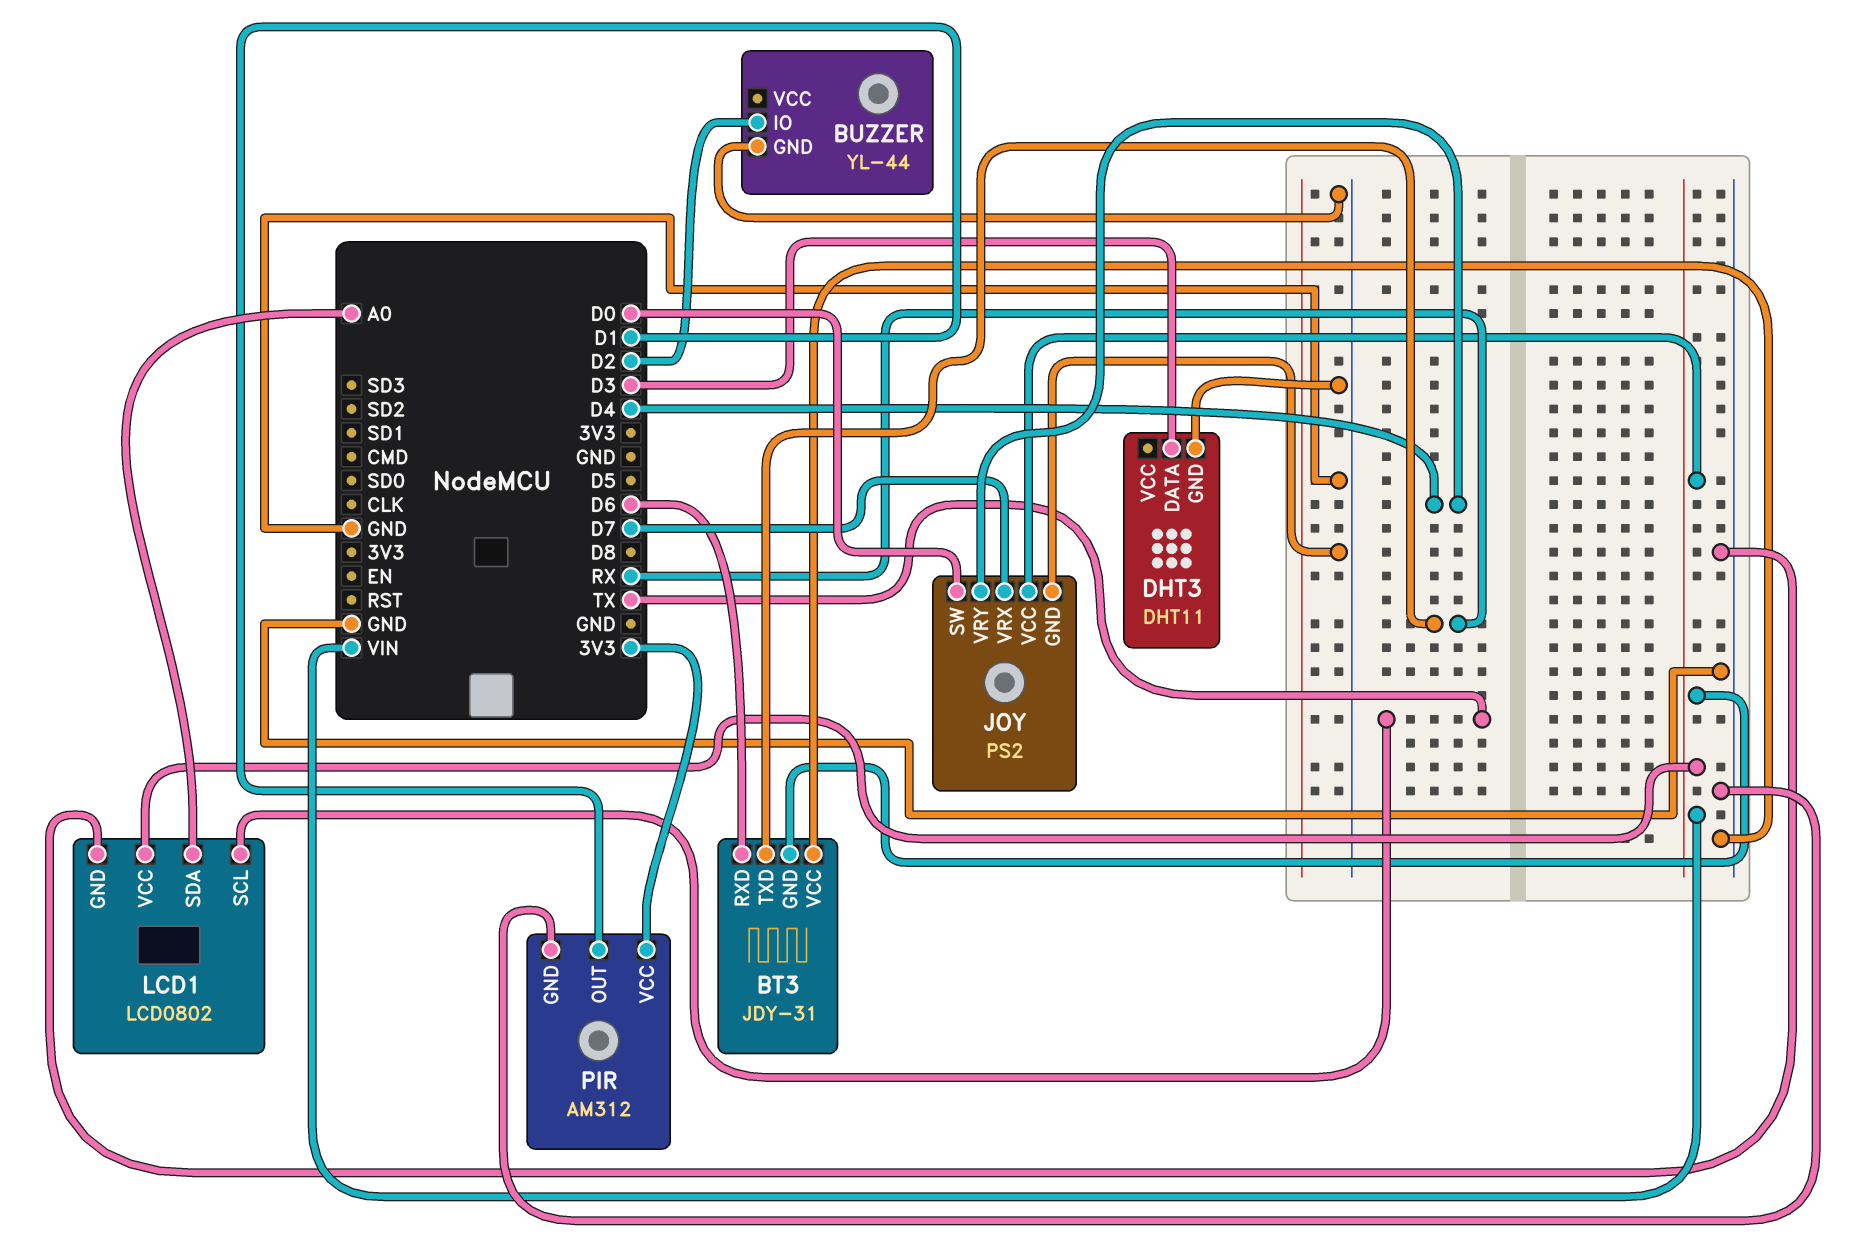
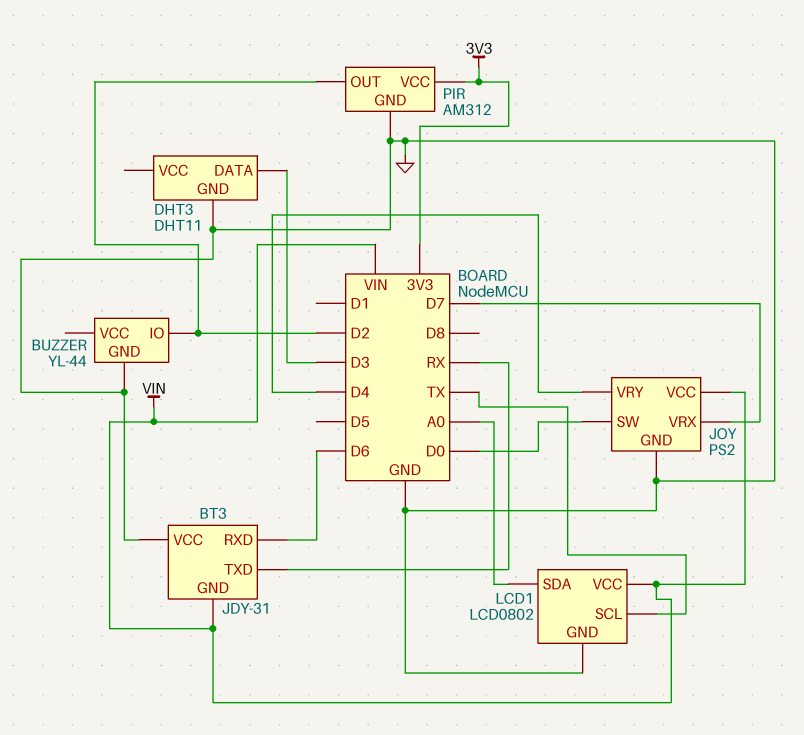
PIR pin OUT: D1 -> D2

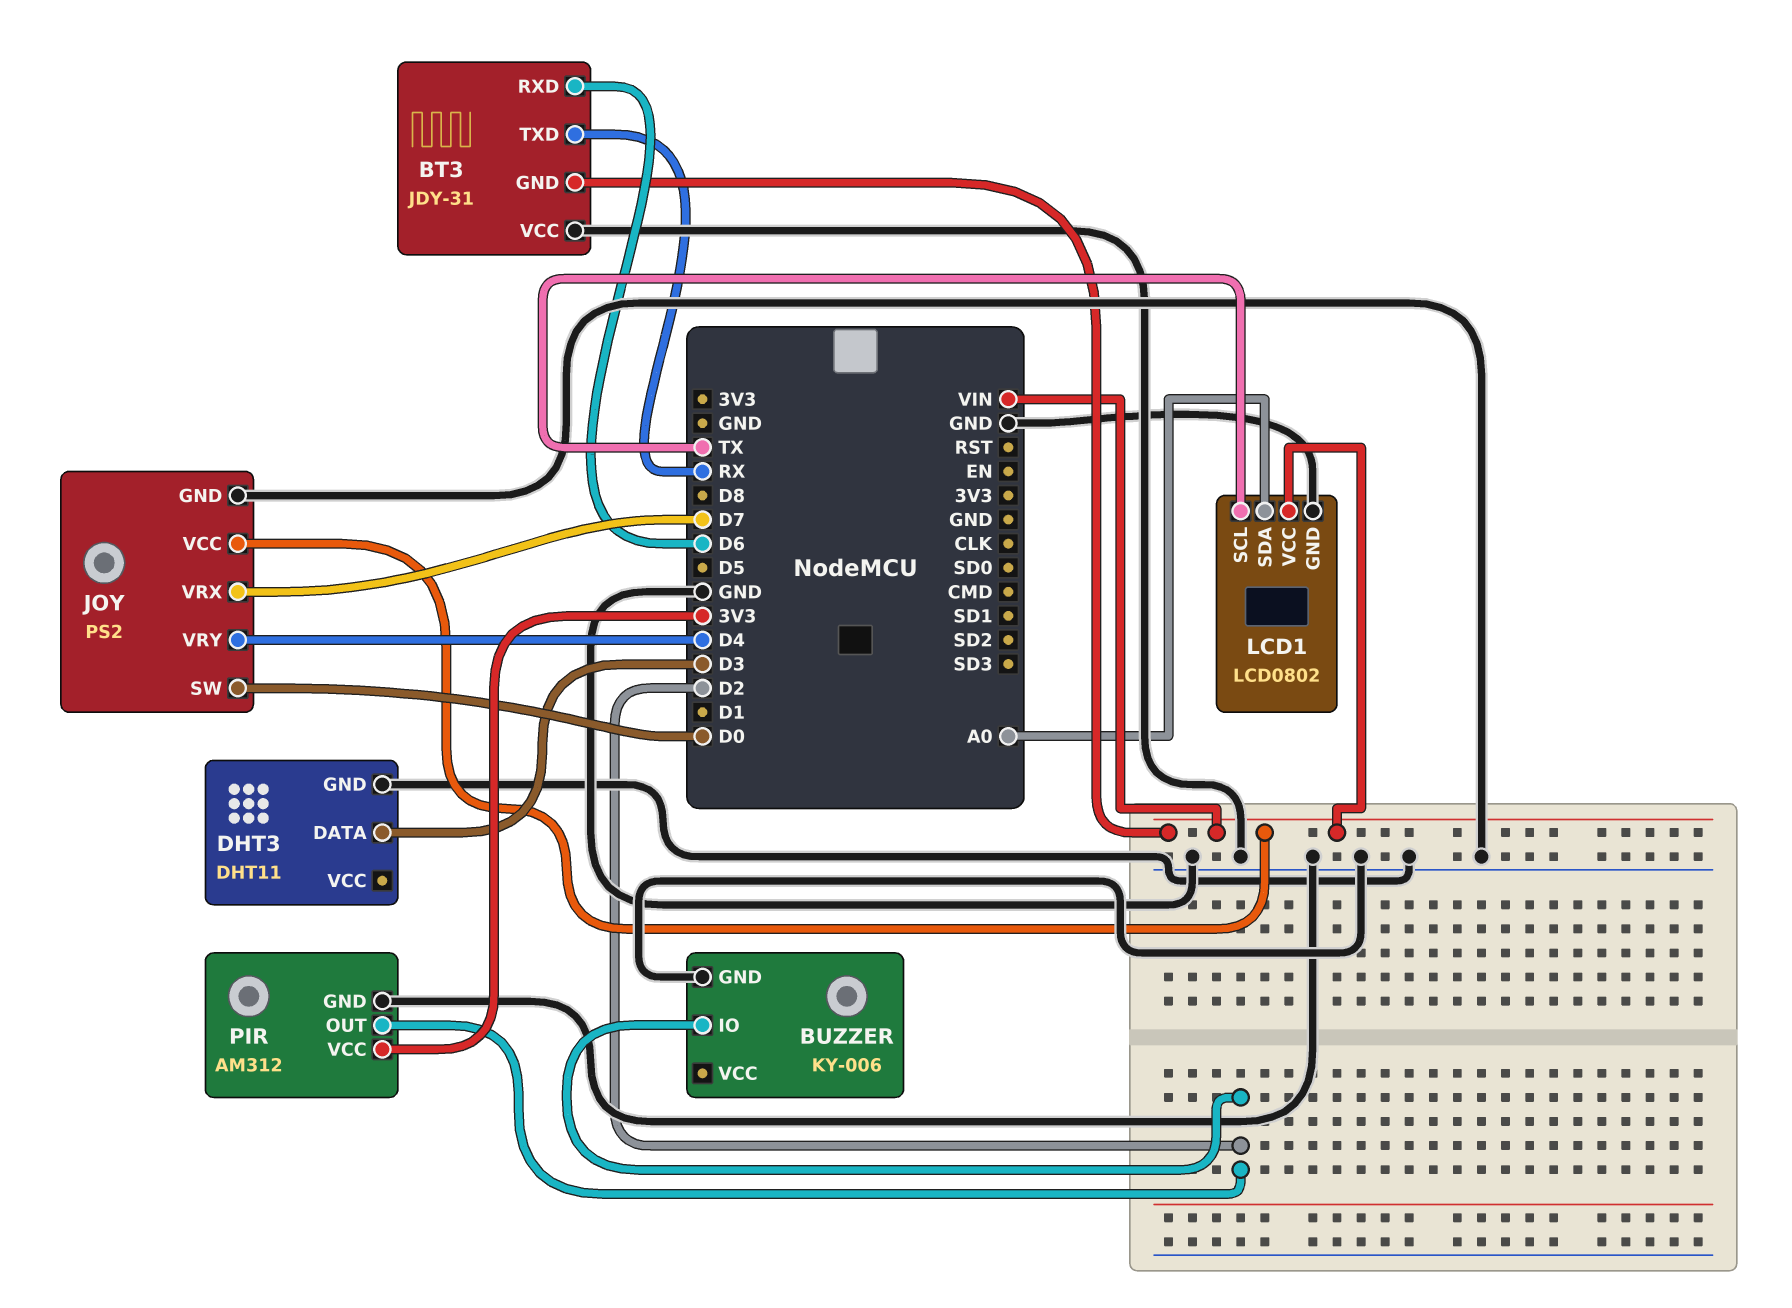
BUZZER: YL-44 -> KY-006

